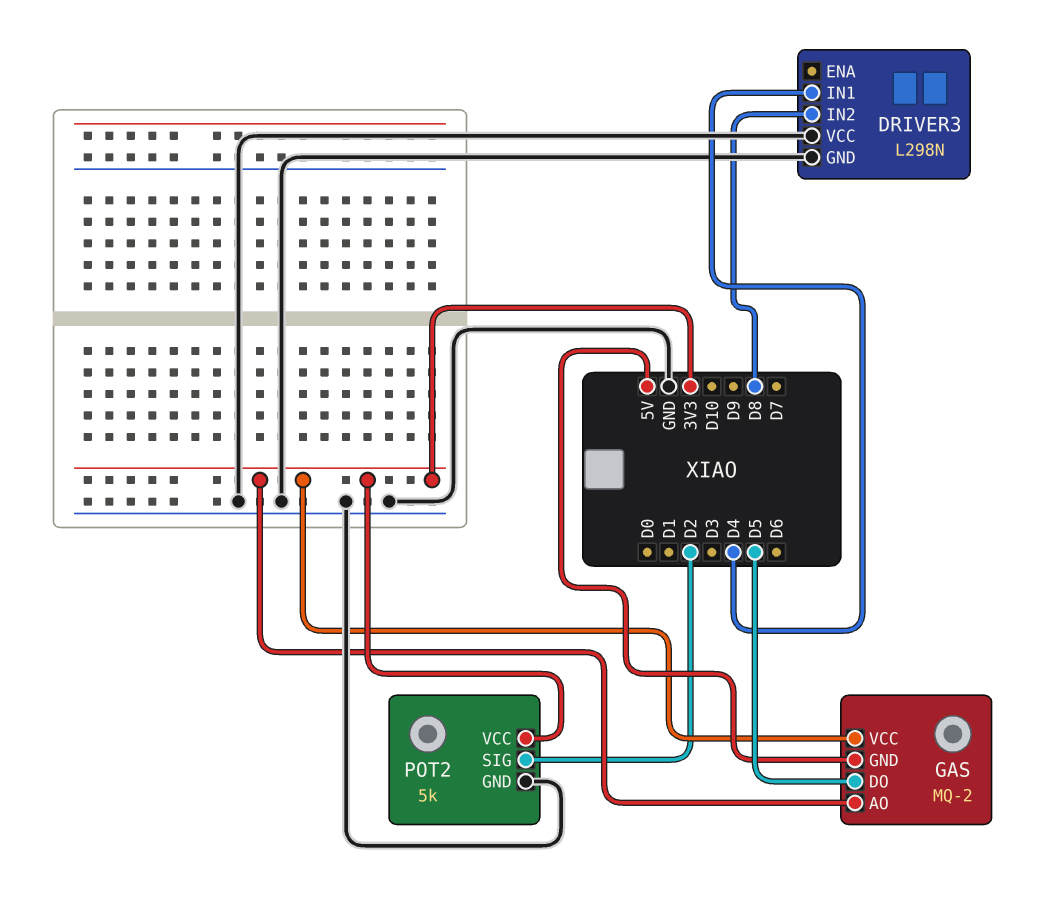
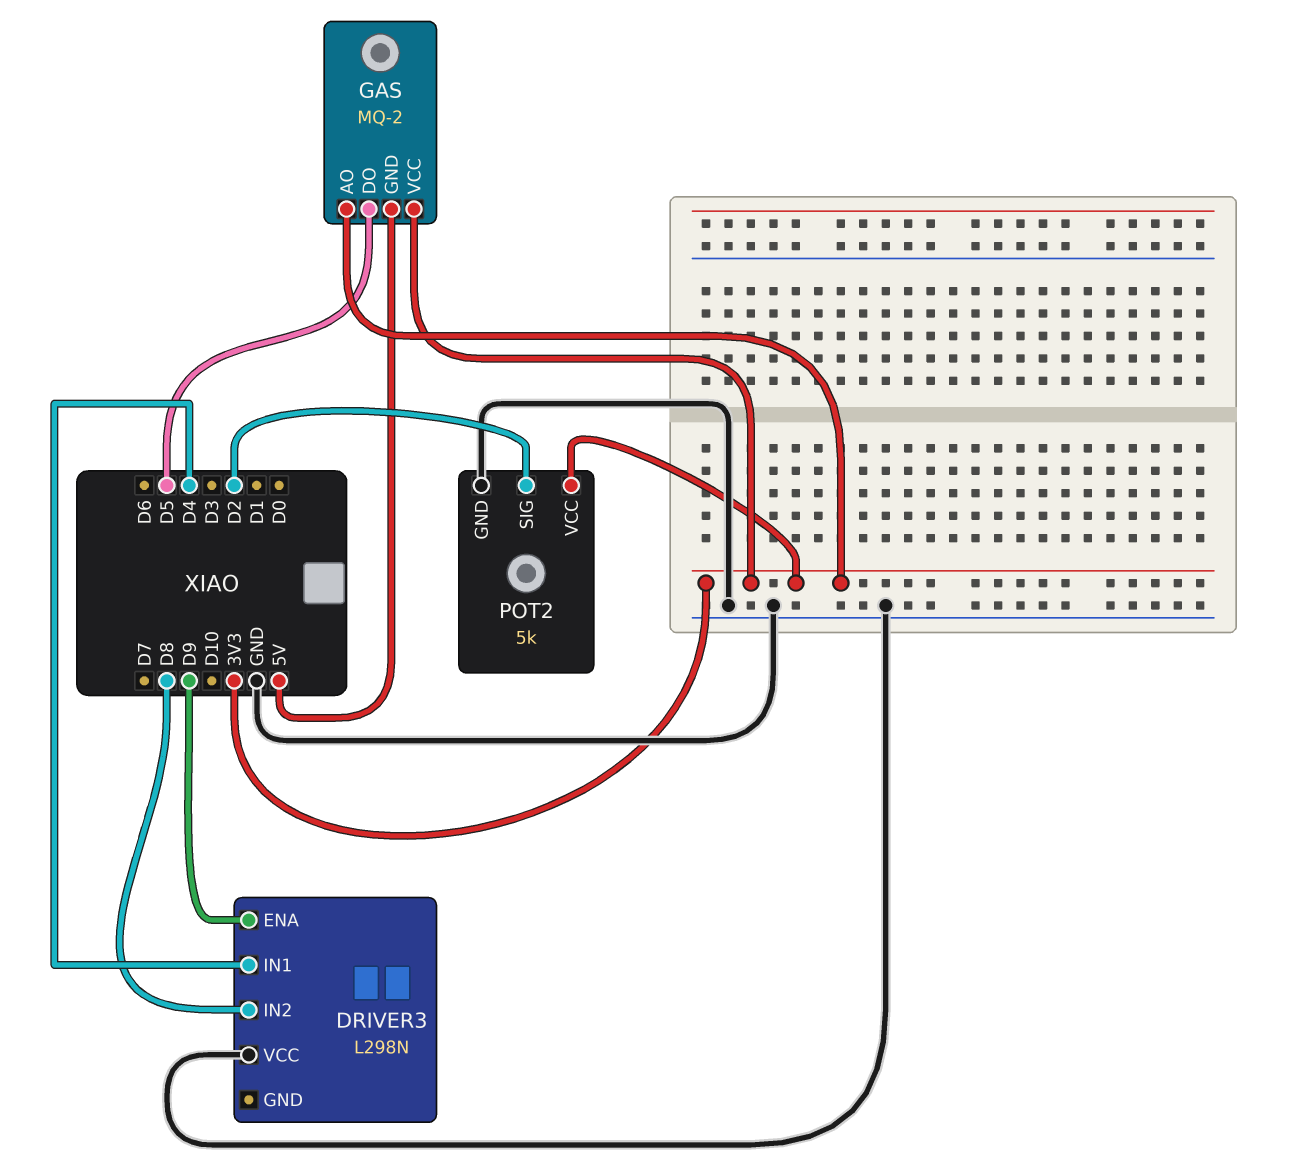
DRIVER3 pin ENA: none -> D9
DRIVER3 pin GND: GND -> none

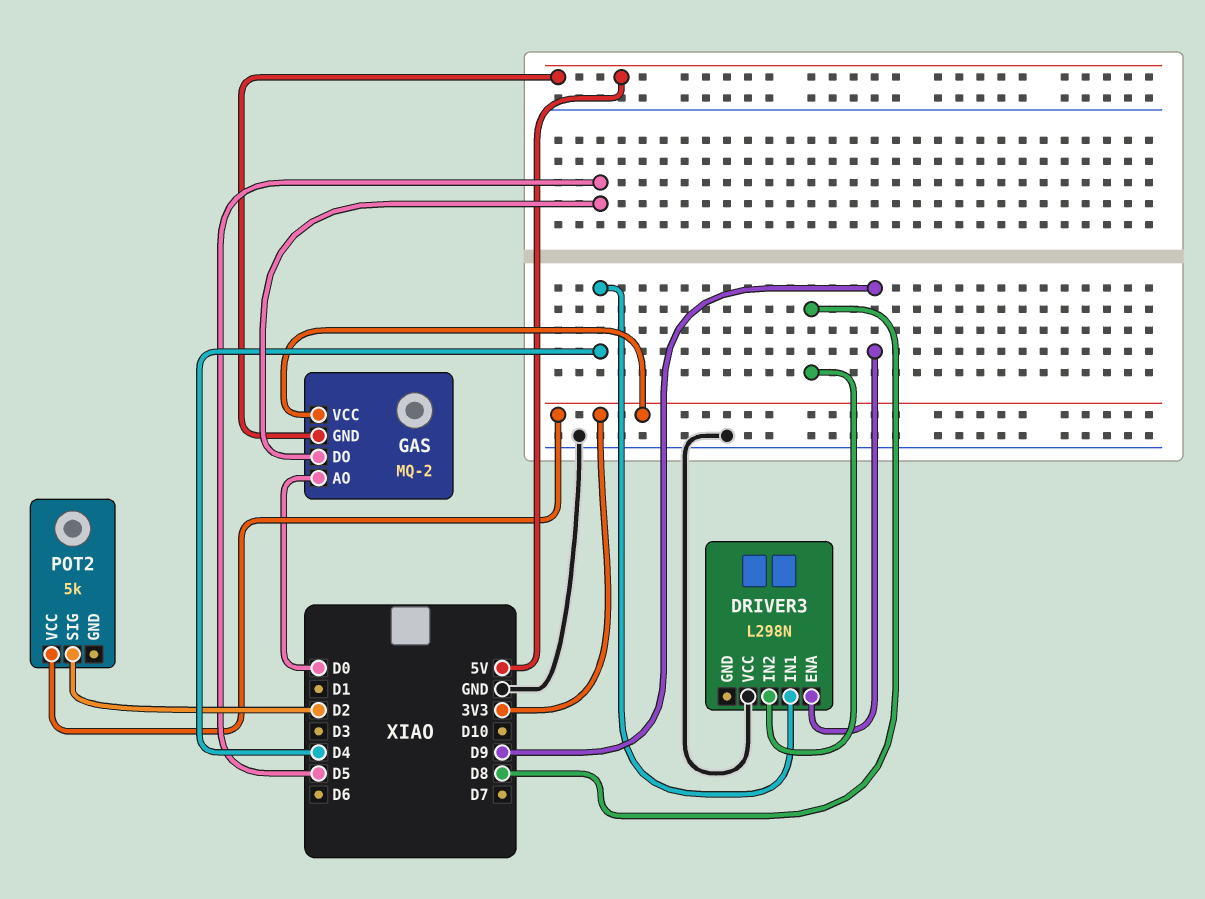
GAS pin AO: 3V3 -> D0
POT2 pin GND: GND -> none

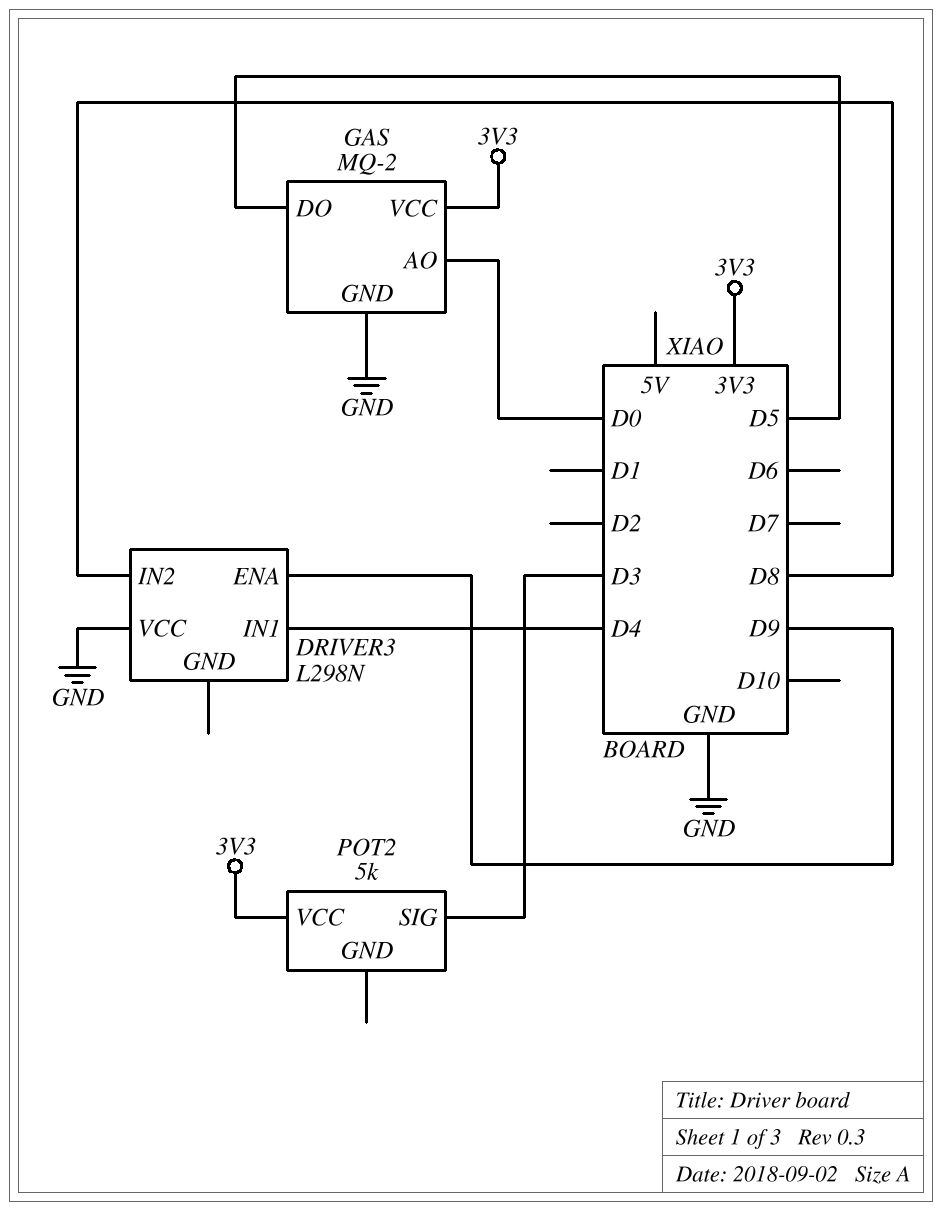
GAS pin GND: 5V -> GND
POT2 pin SIG: D2 -> D3

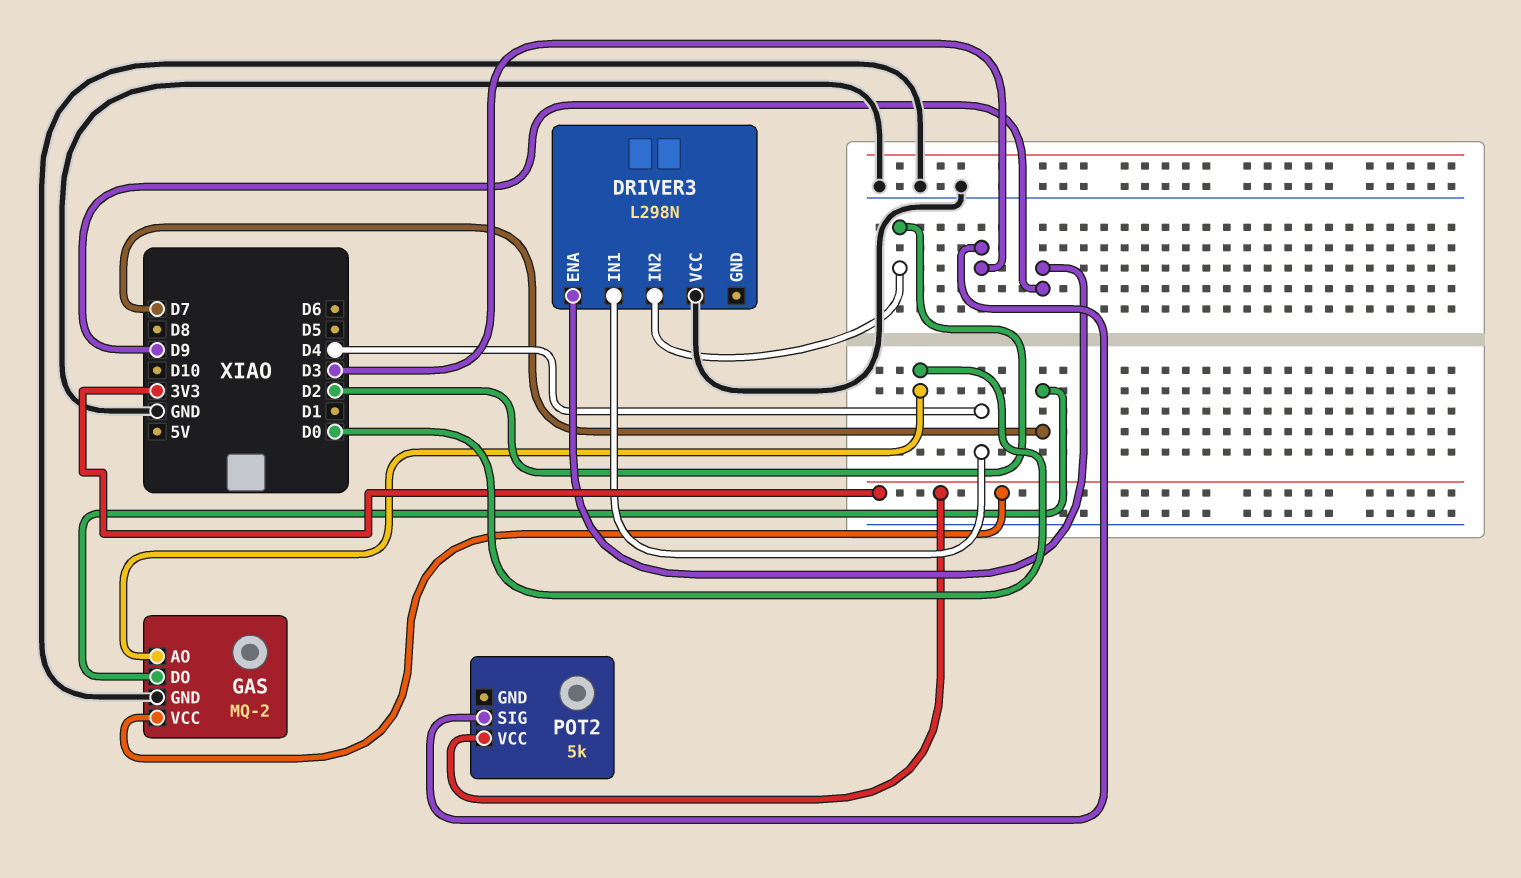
DRIVER3 pin IN2: D8 -> D2
GAS pin DO: D5 -> D7

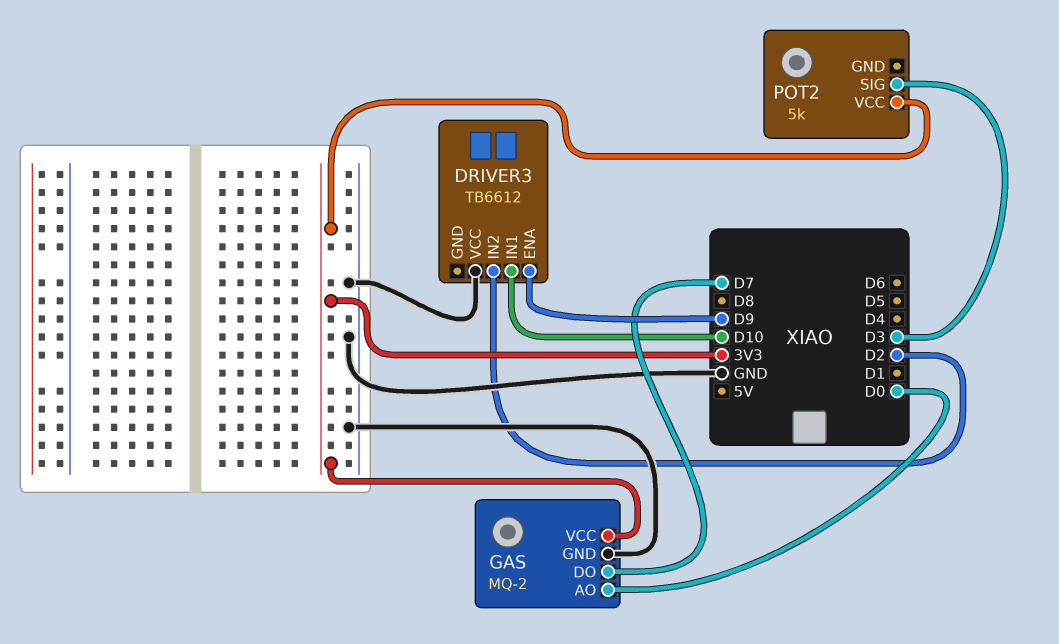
DRIVER3: L298N -> TB6612
DRIVER3 pin IN1: D4 -> D10

